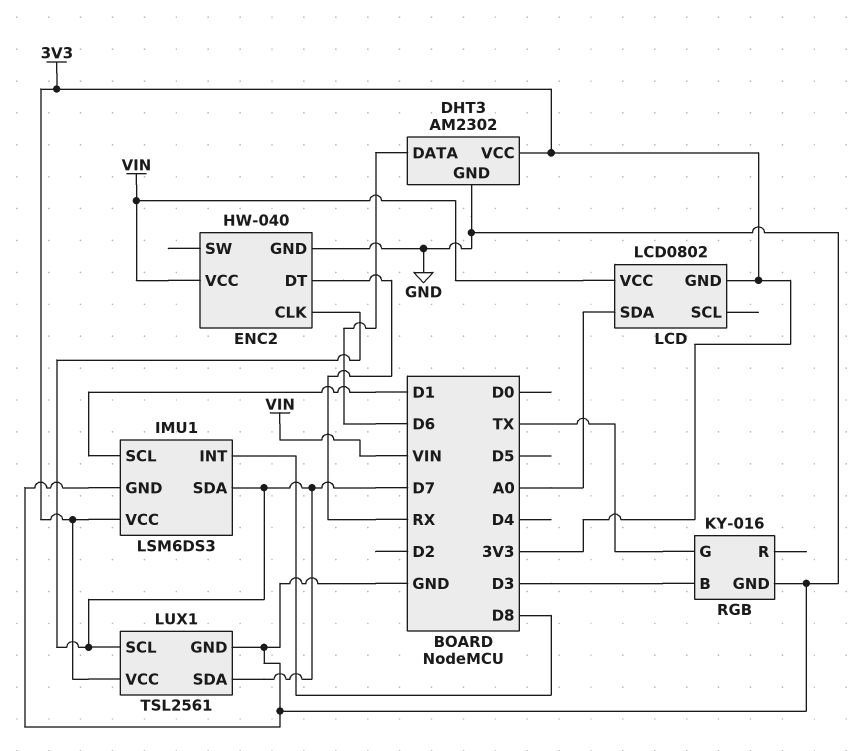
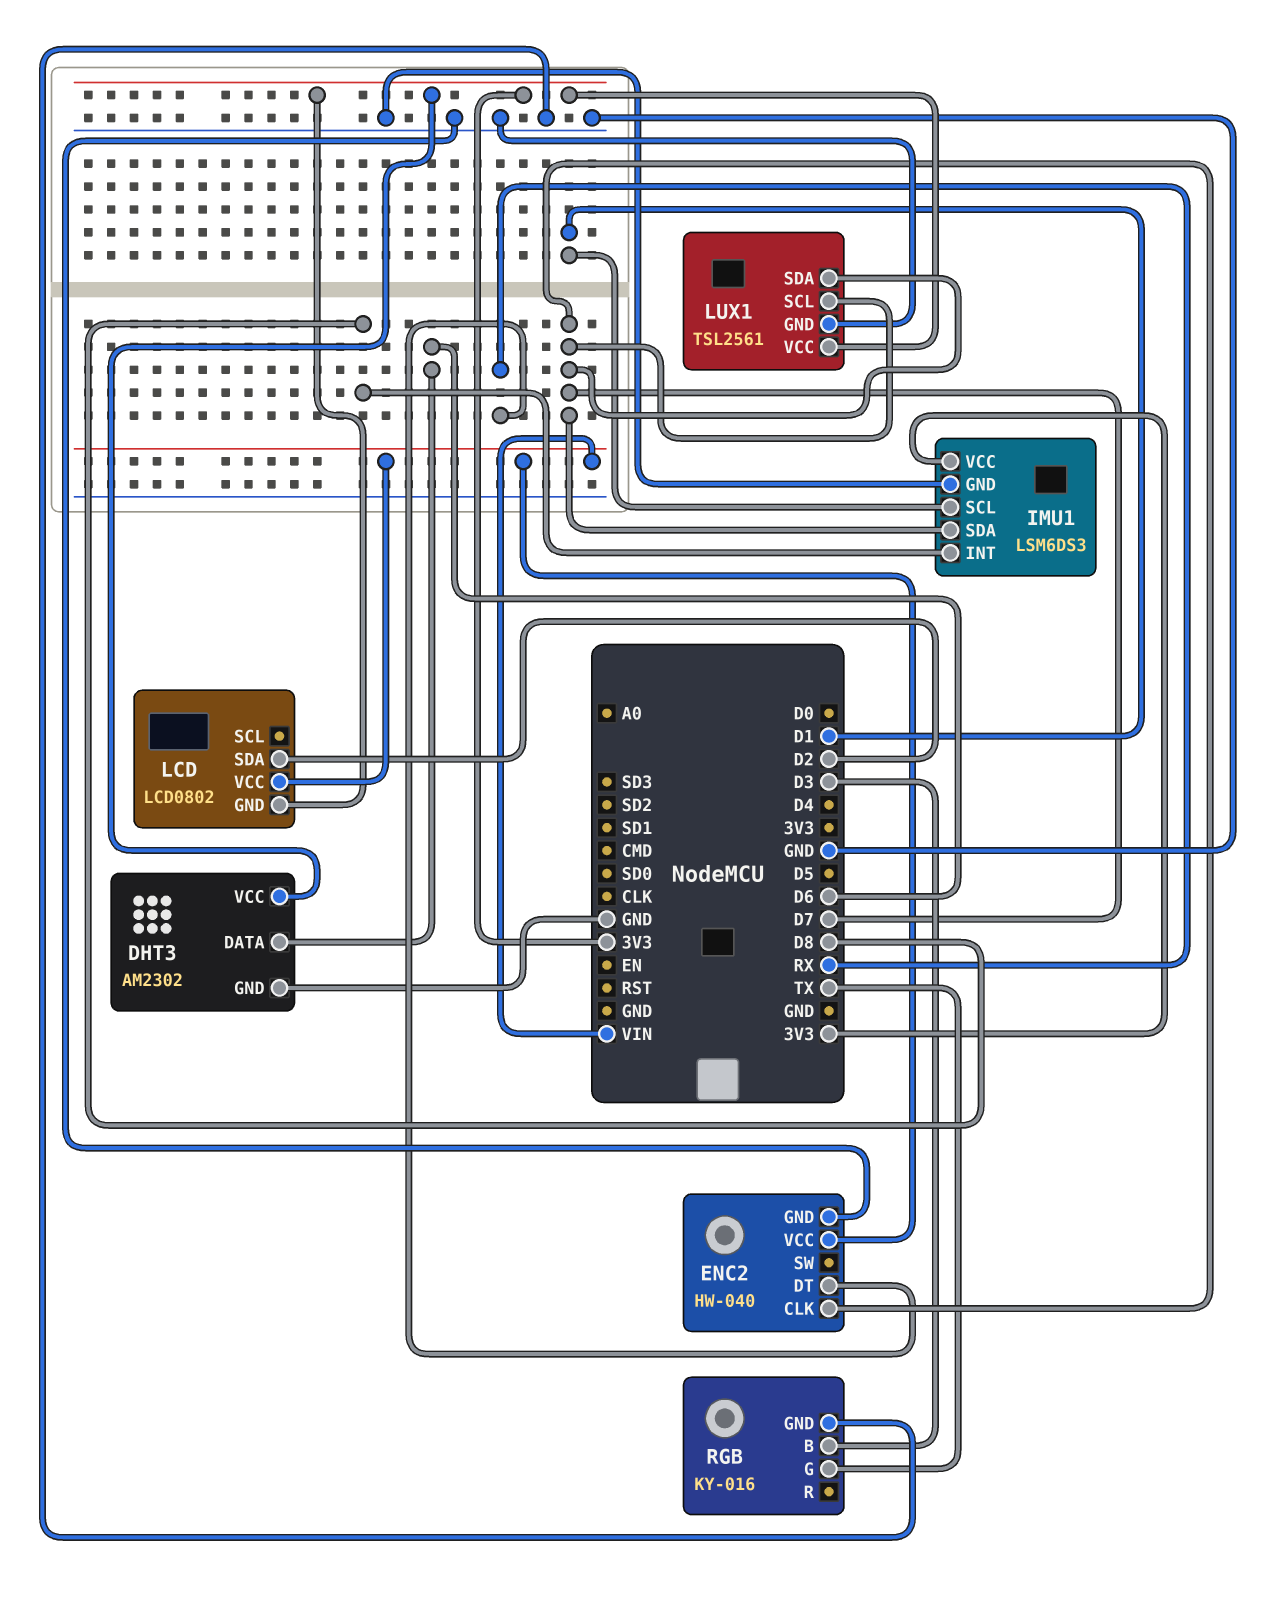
LCD pin SDA: A0 -> D2

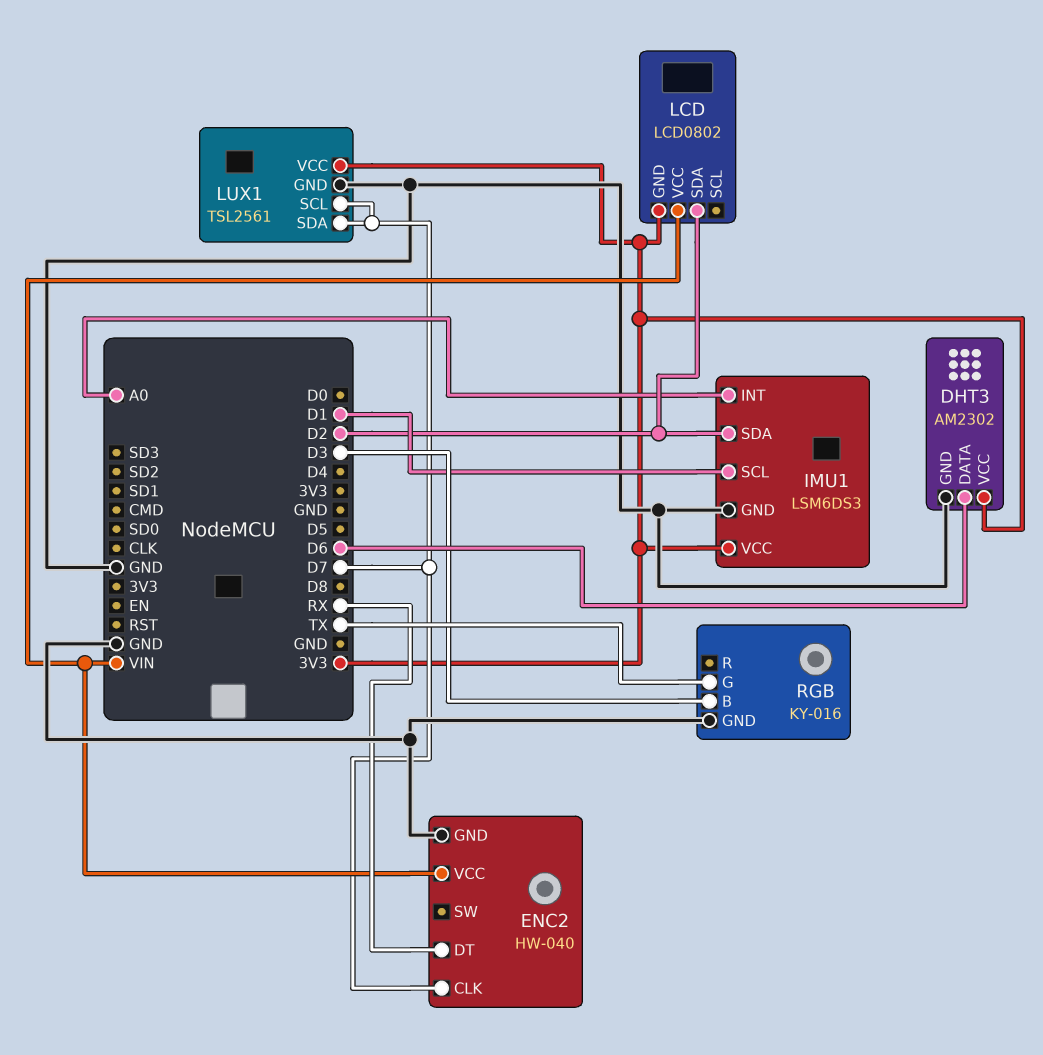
IMU1 pin INT: D8 -> A0
IMU1 pin SDA: D7 -> D2

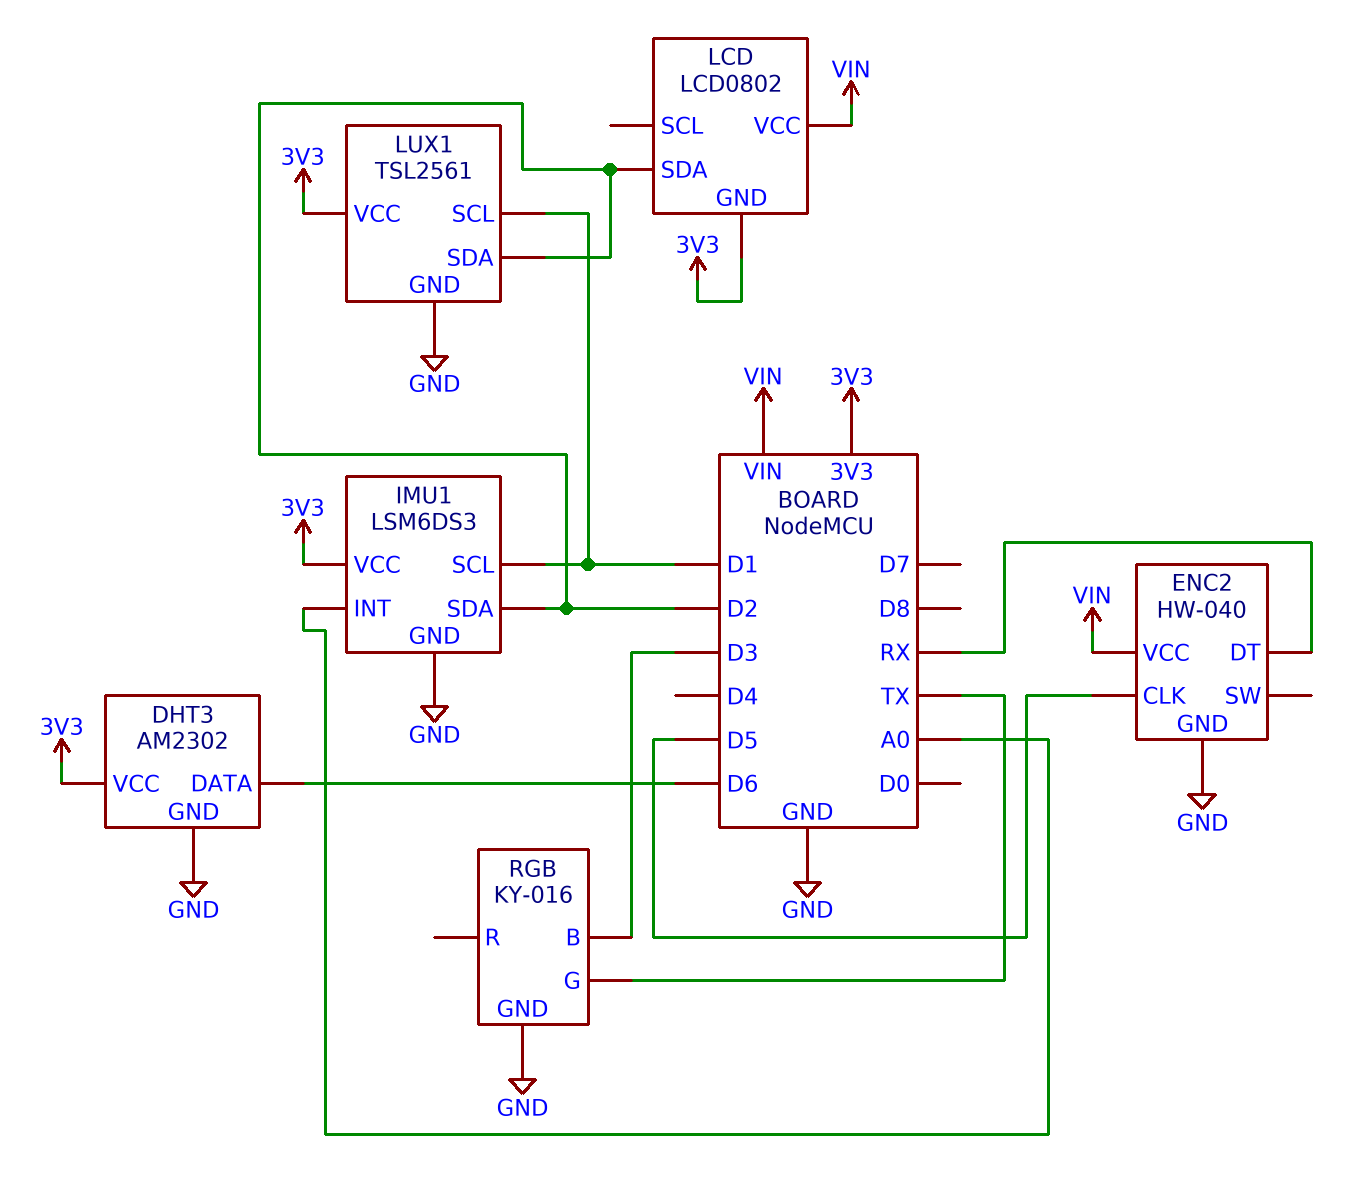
ENC2 pin CLK: D7 -> D5
LUX1 pin SCL: D7 -> D1
LUX1 pin SDA: D7 -> D2

